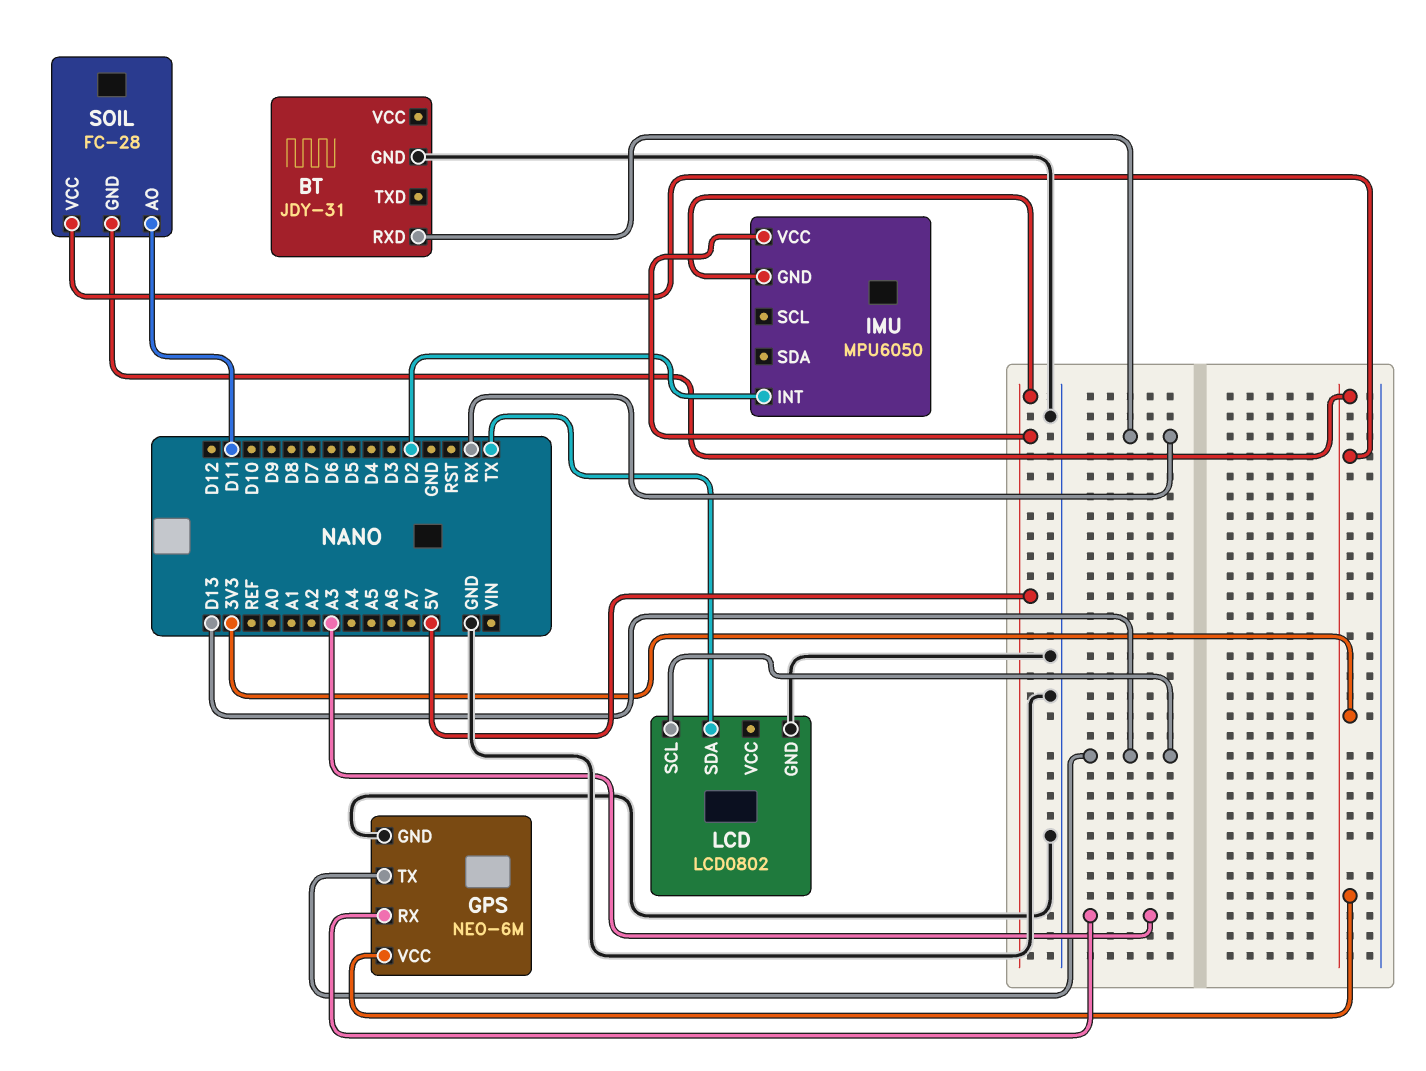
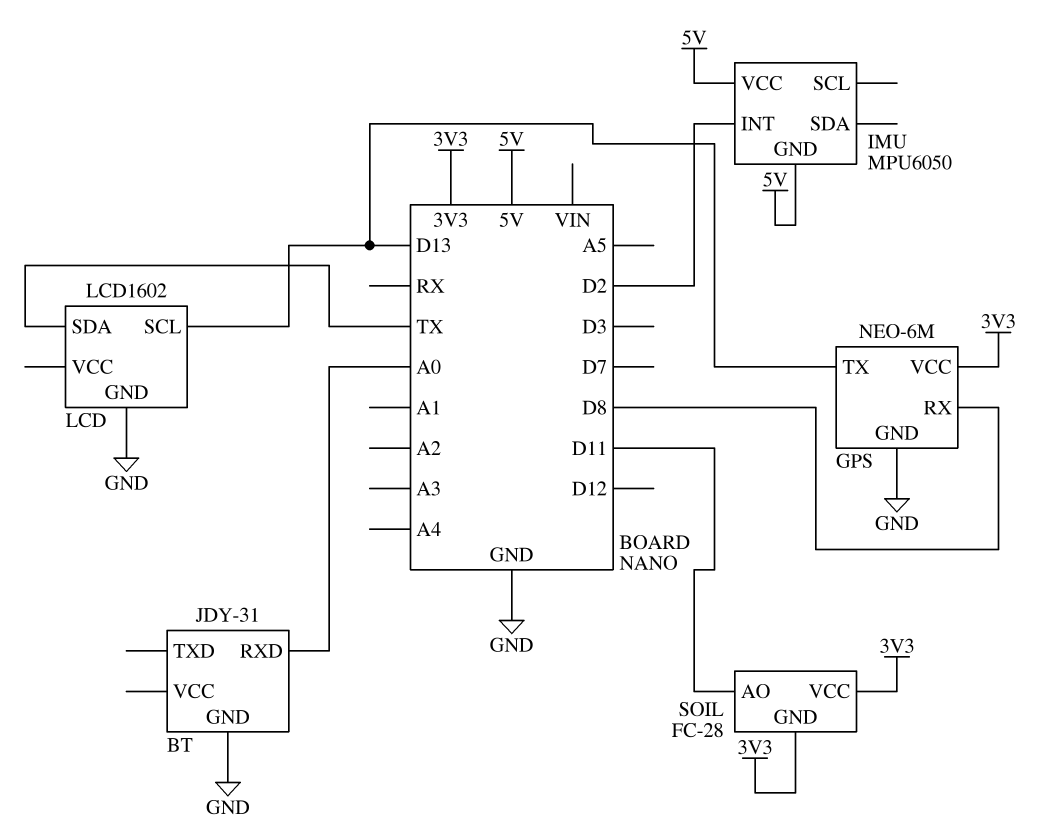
BT pin RXD: RX -> A0
GPS pin RX: A3 -> D8
LCD: LCD0802 -> LCD1602

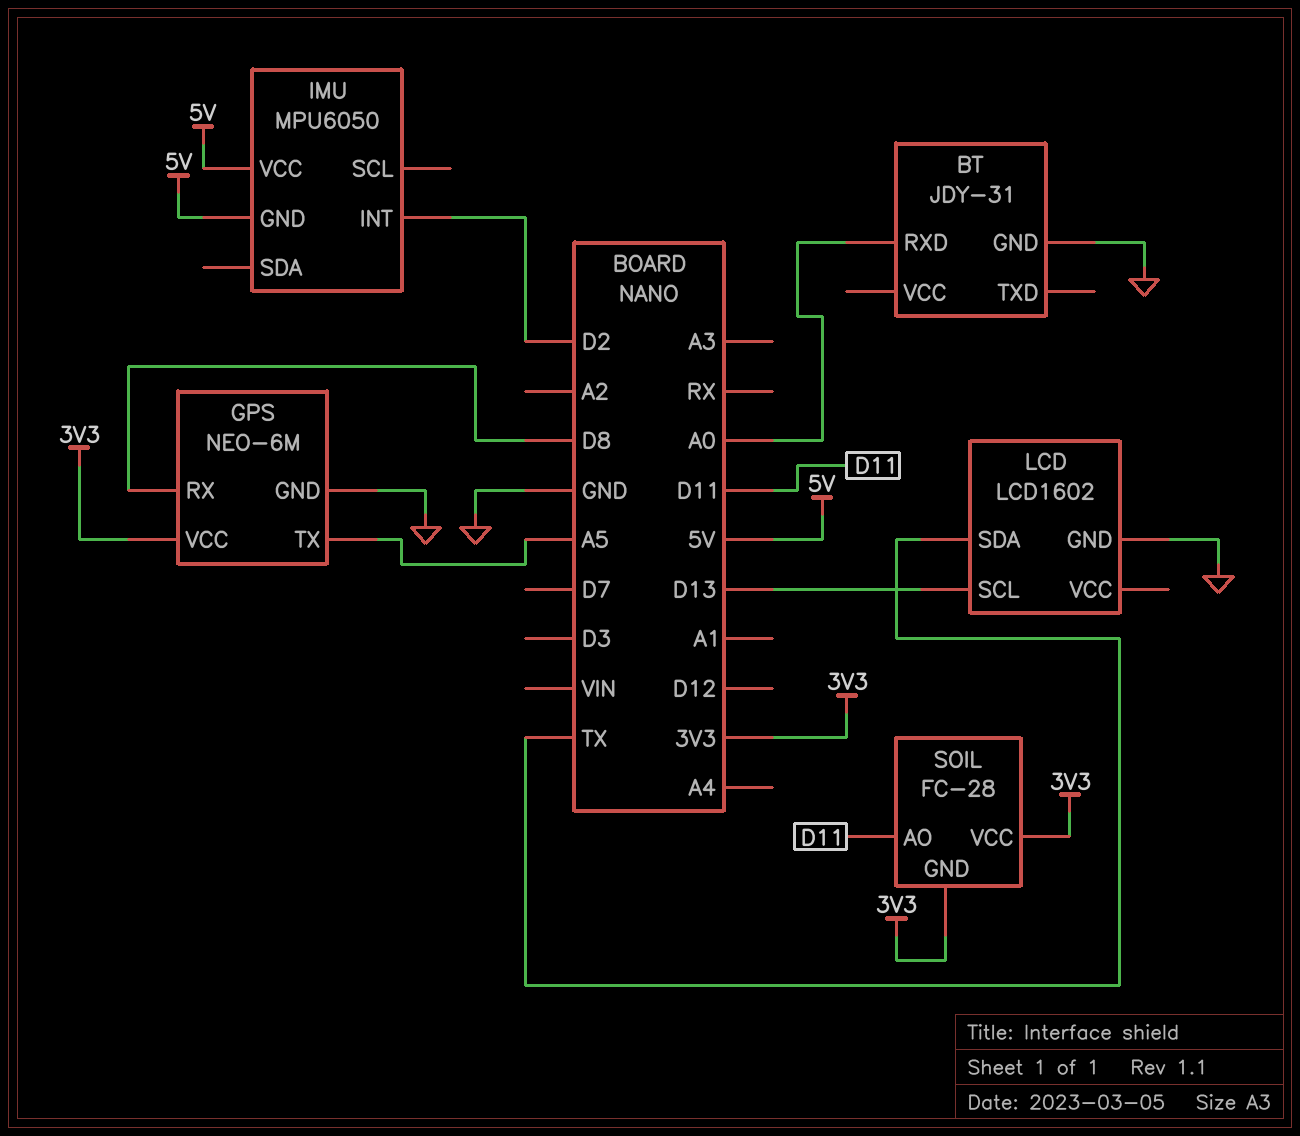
GPS pin TX: D13 -> A5

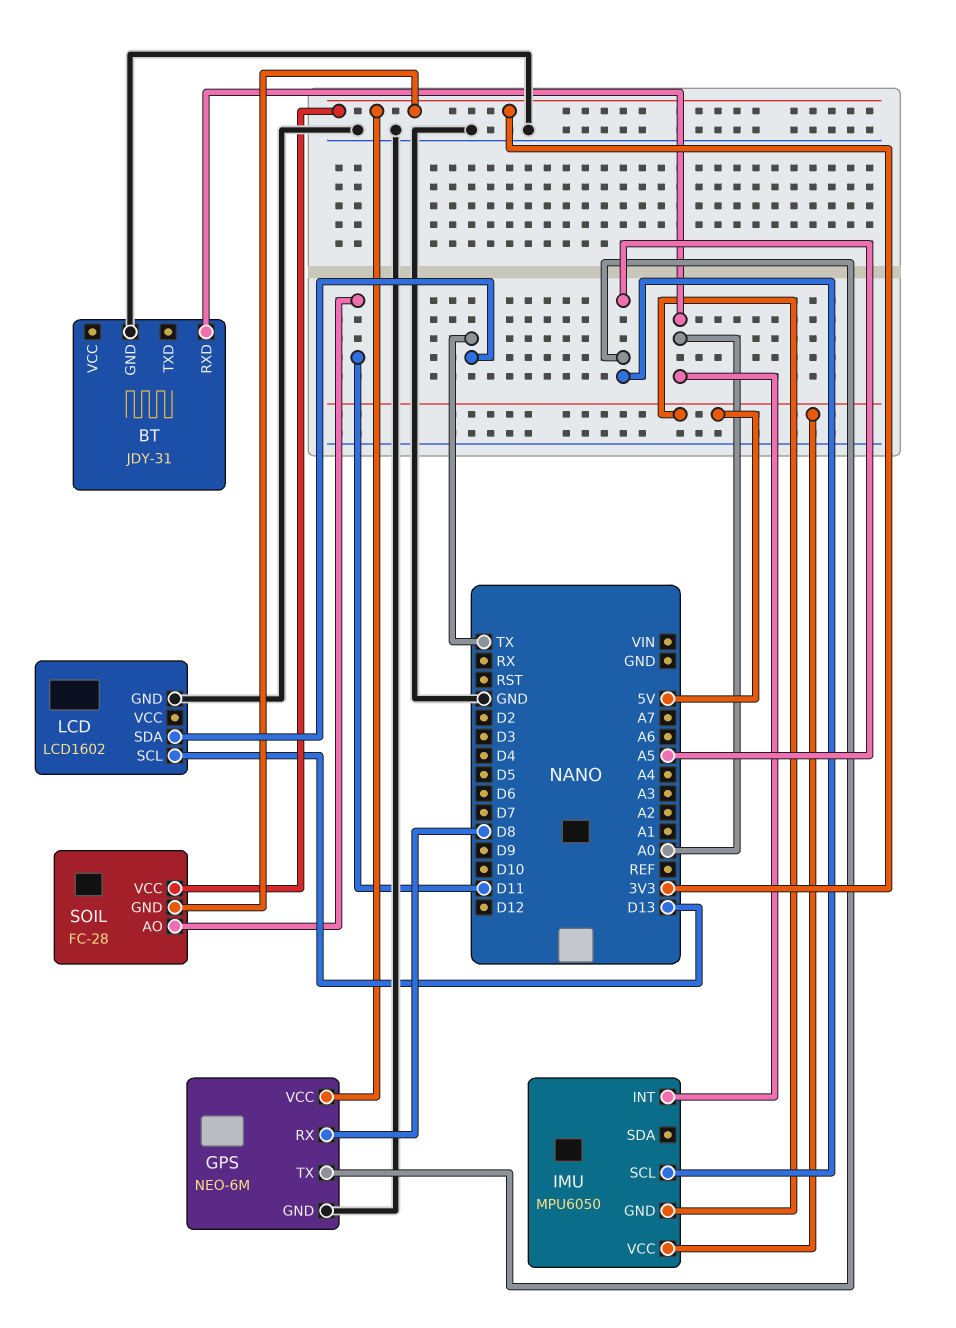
IMU pin INT: D2 -> A0
IMU pin SCL: none -> A5

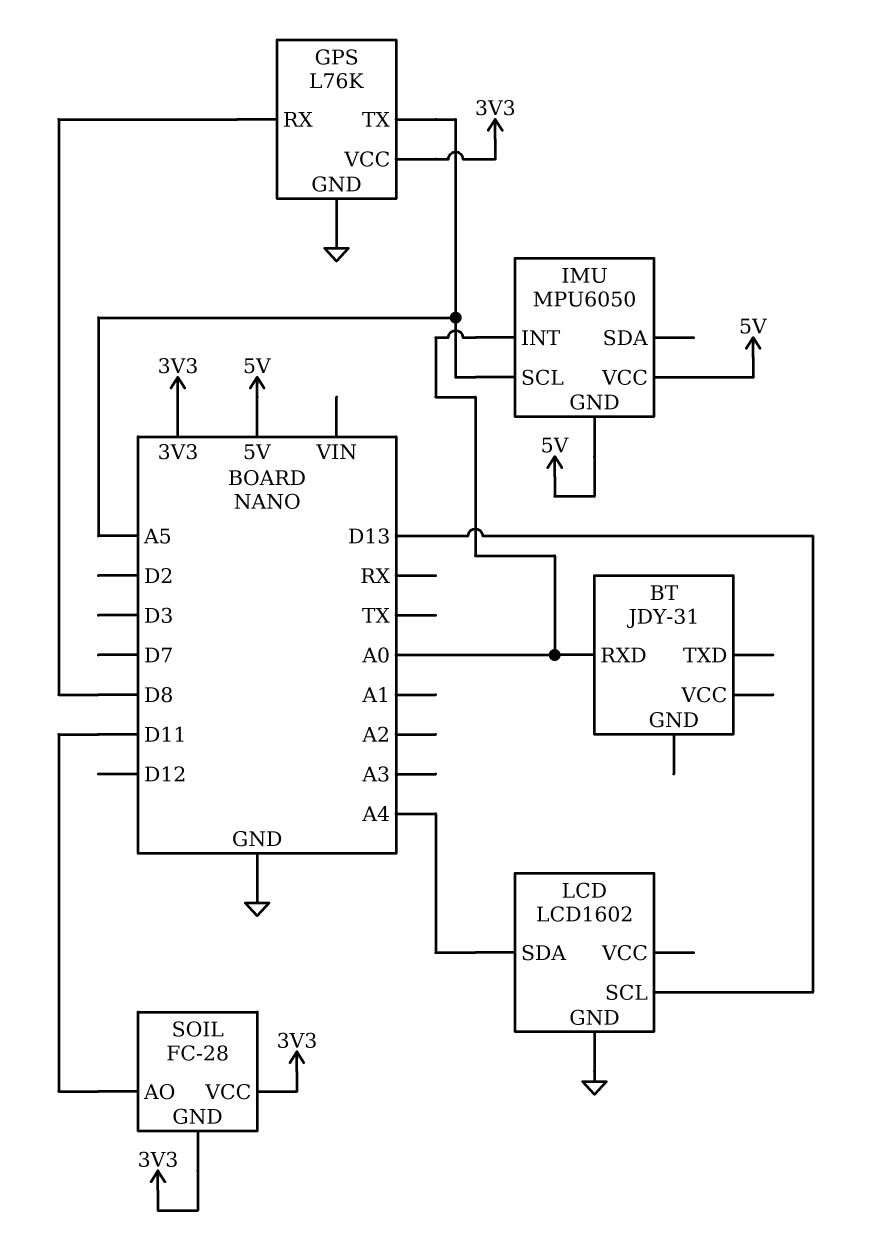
BT pin GND: GND -> none
GPS: NEO-6M -> L76K
LCD pin SDA: TX -> A4

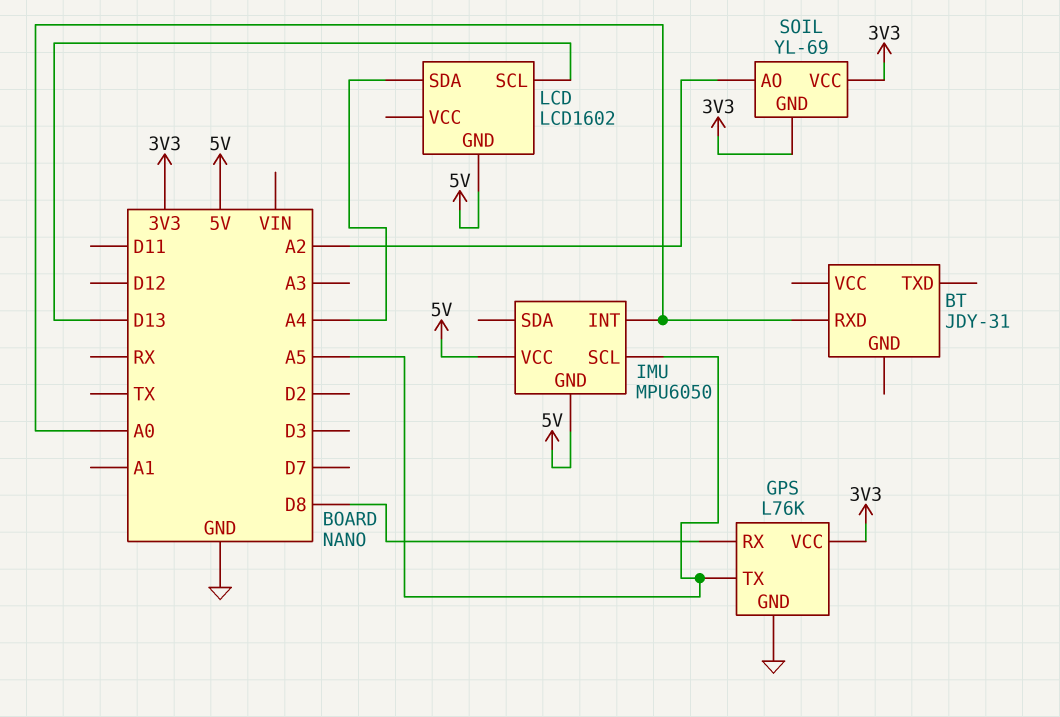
LCD pin GND: GND -> 5V
SOIL: FC-28 -> YL-69
SOIL pin AO: D11 -> A2

